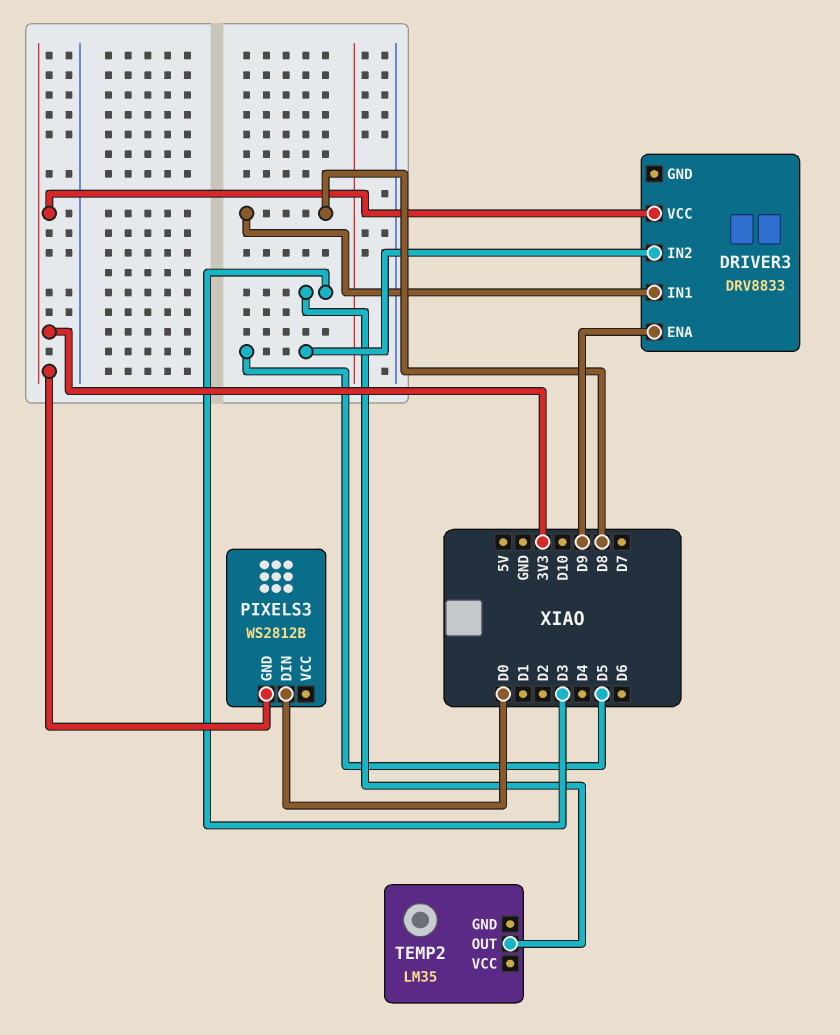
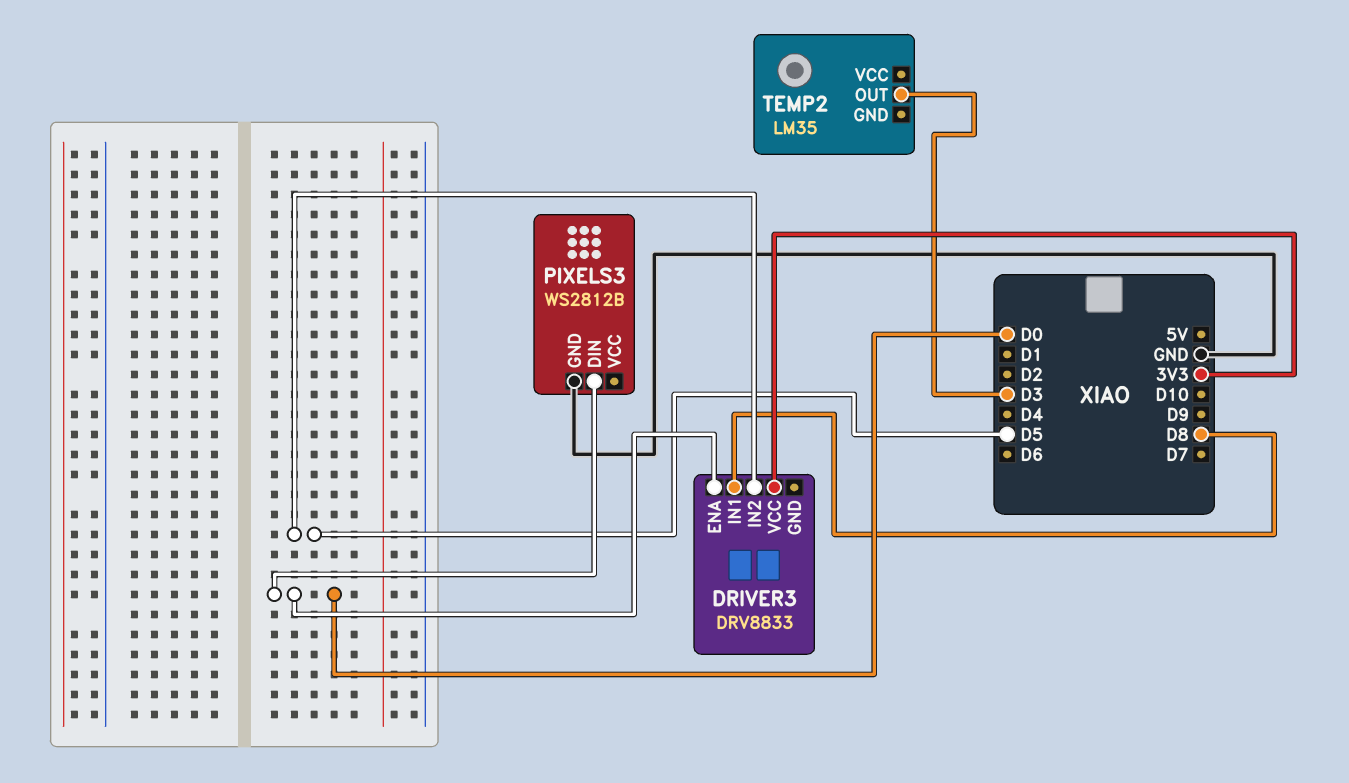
DRIVER3 pin ENA: D9 -> D0
PIXELS3 pin GND: 3V3 -> GND

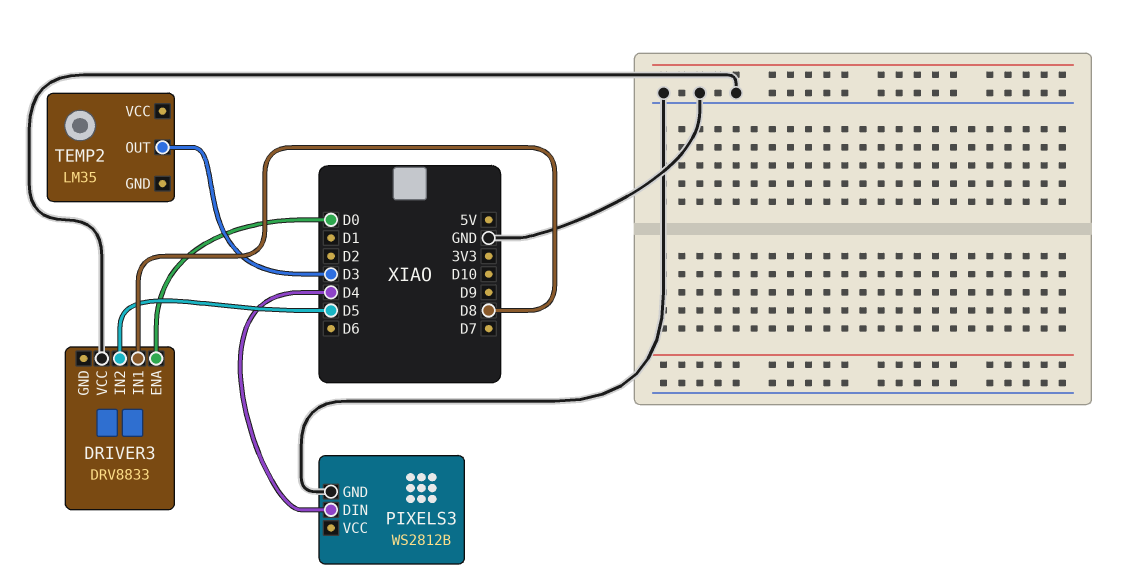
DRIVER3 pin VCC: 3V3 -> GND
PIXELS3 pin DIN: D0 -> D4

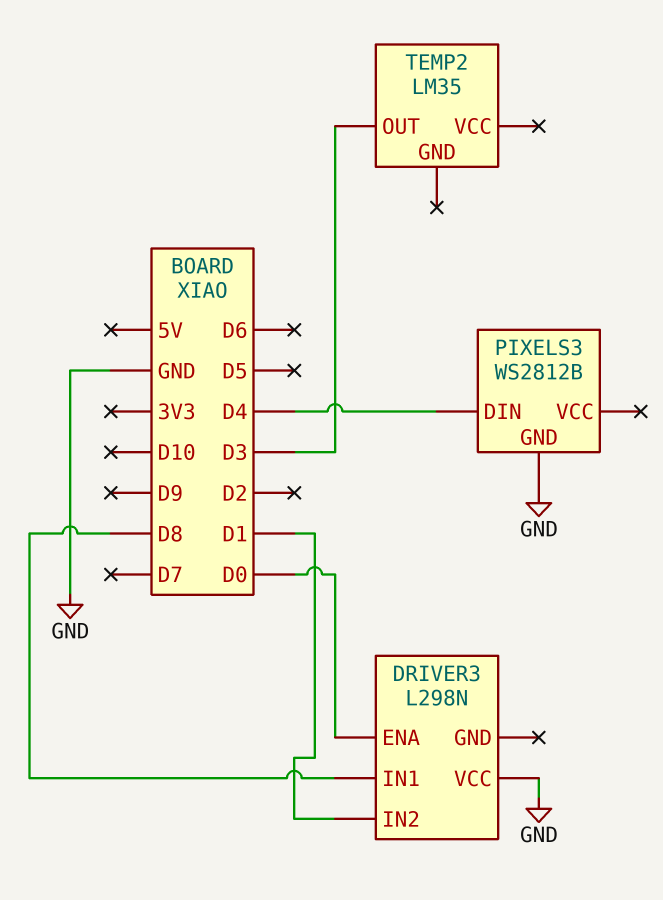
DRIVER3: DRV8833 -> L298N
DRIVER3 pin IN2: D5 -> D1

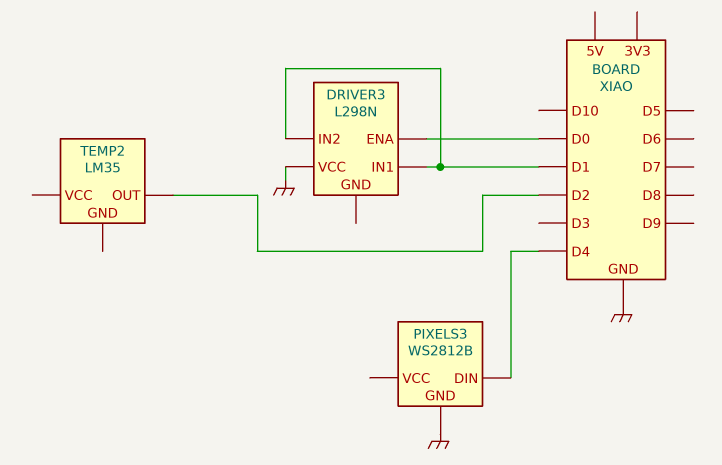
DRIVER3 pin IN1: D8 -> D1
TEMP2 pin OUT: D3 -> D2

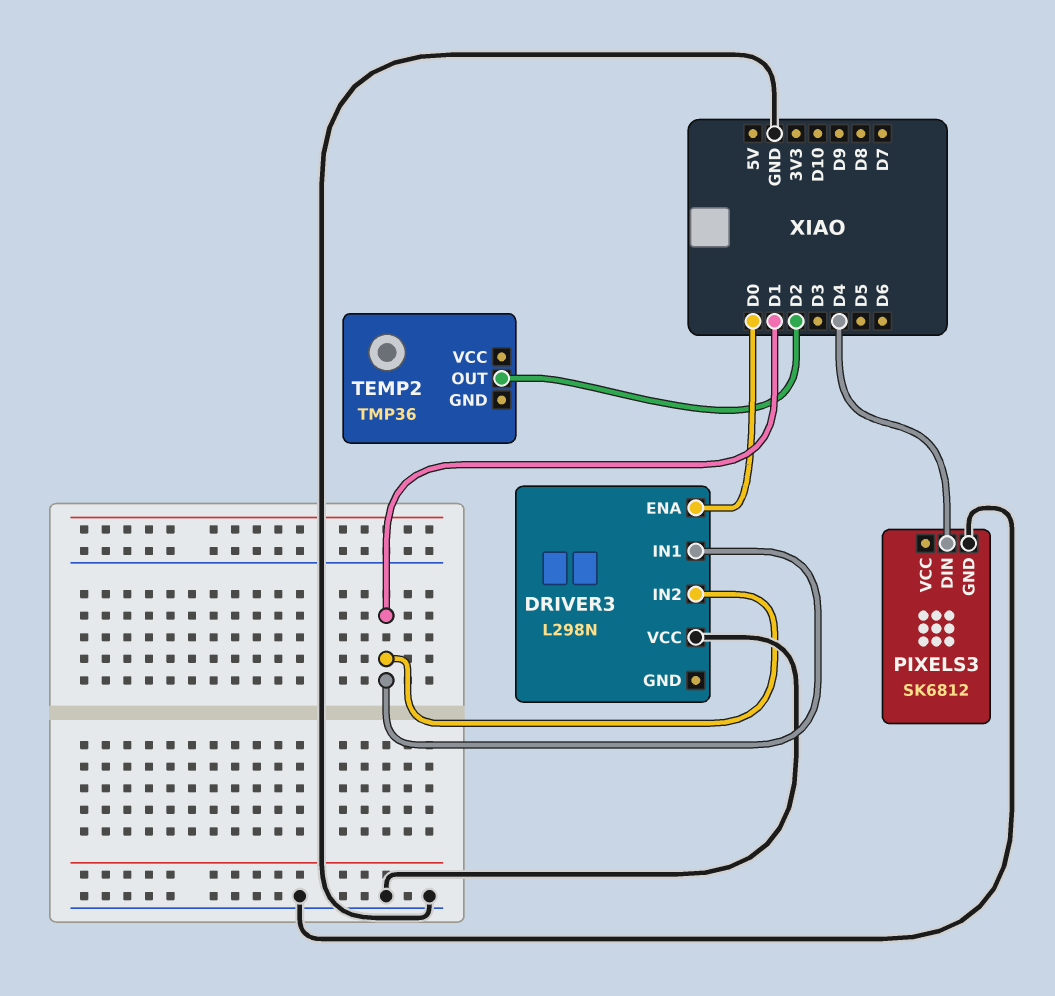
PIXELS3: WS2812B -> SK6812
TEMP2: LM35 -> TMP36

